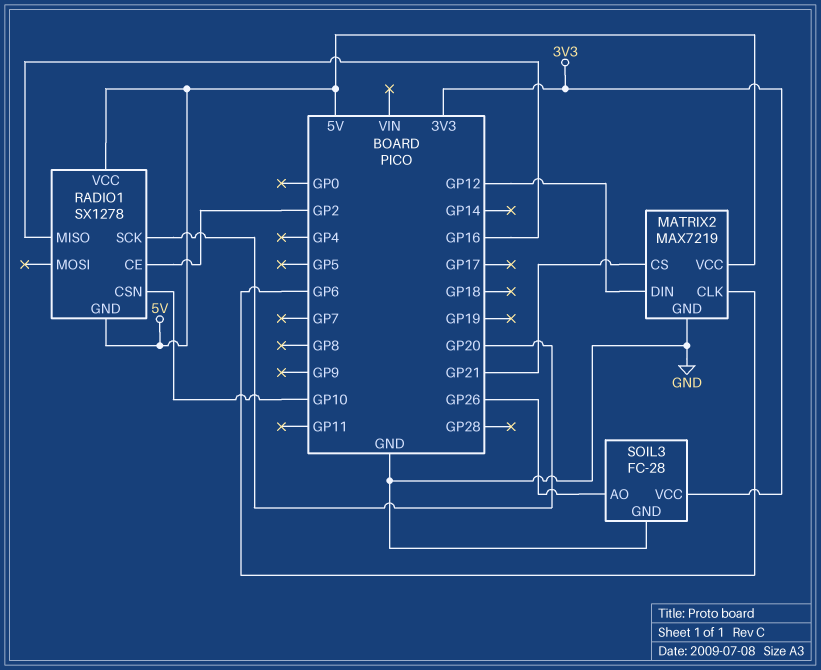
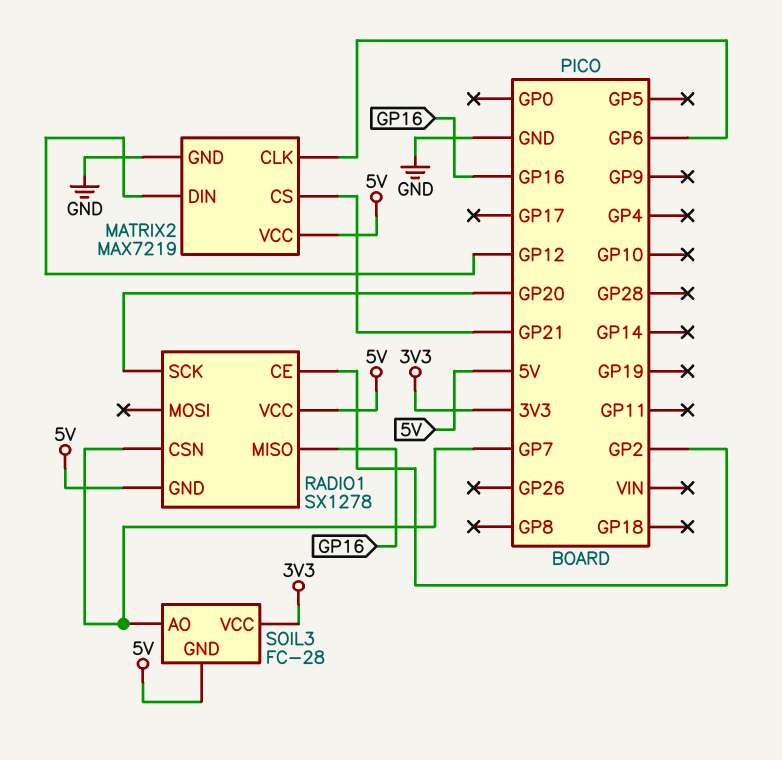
RADIO1 pin CSN: GP10 -> GP7
SOIL3 pin AO: GP26 -> GP7
SOIL3 pin GND: GND -> 5V

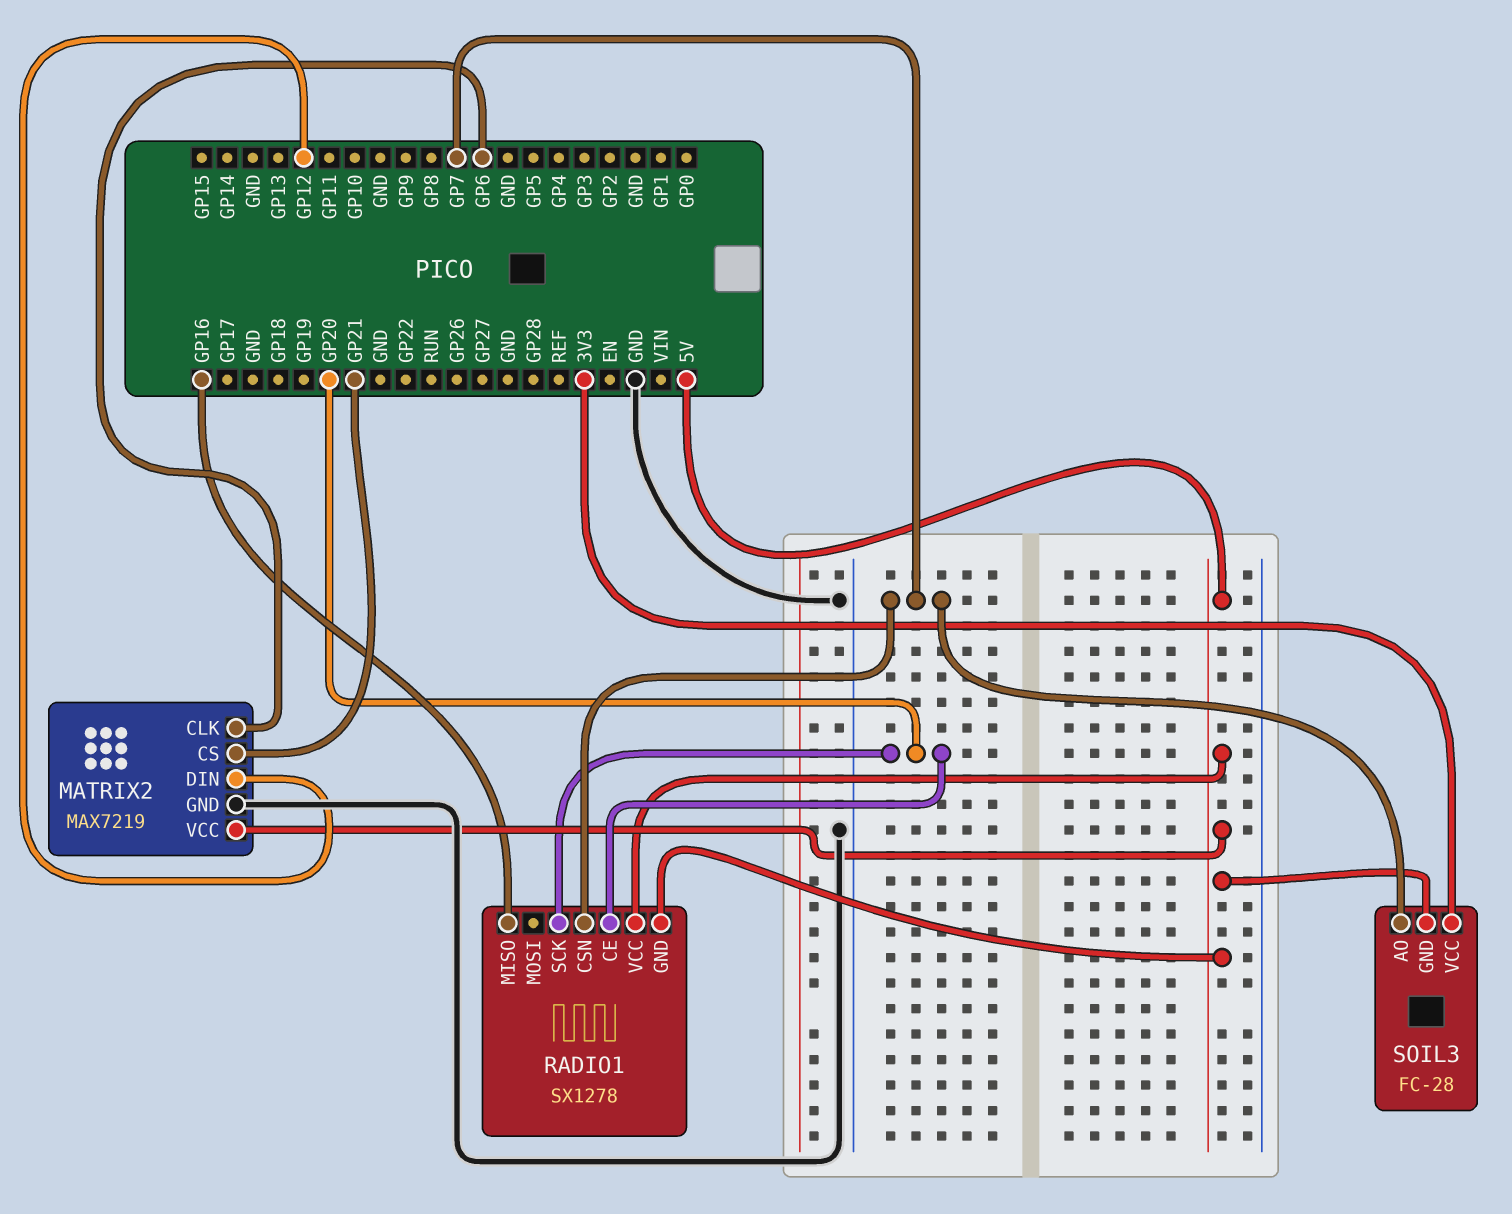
RADIO1 pin CE: GP2 -> GP20

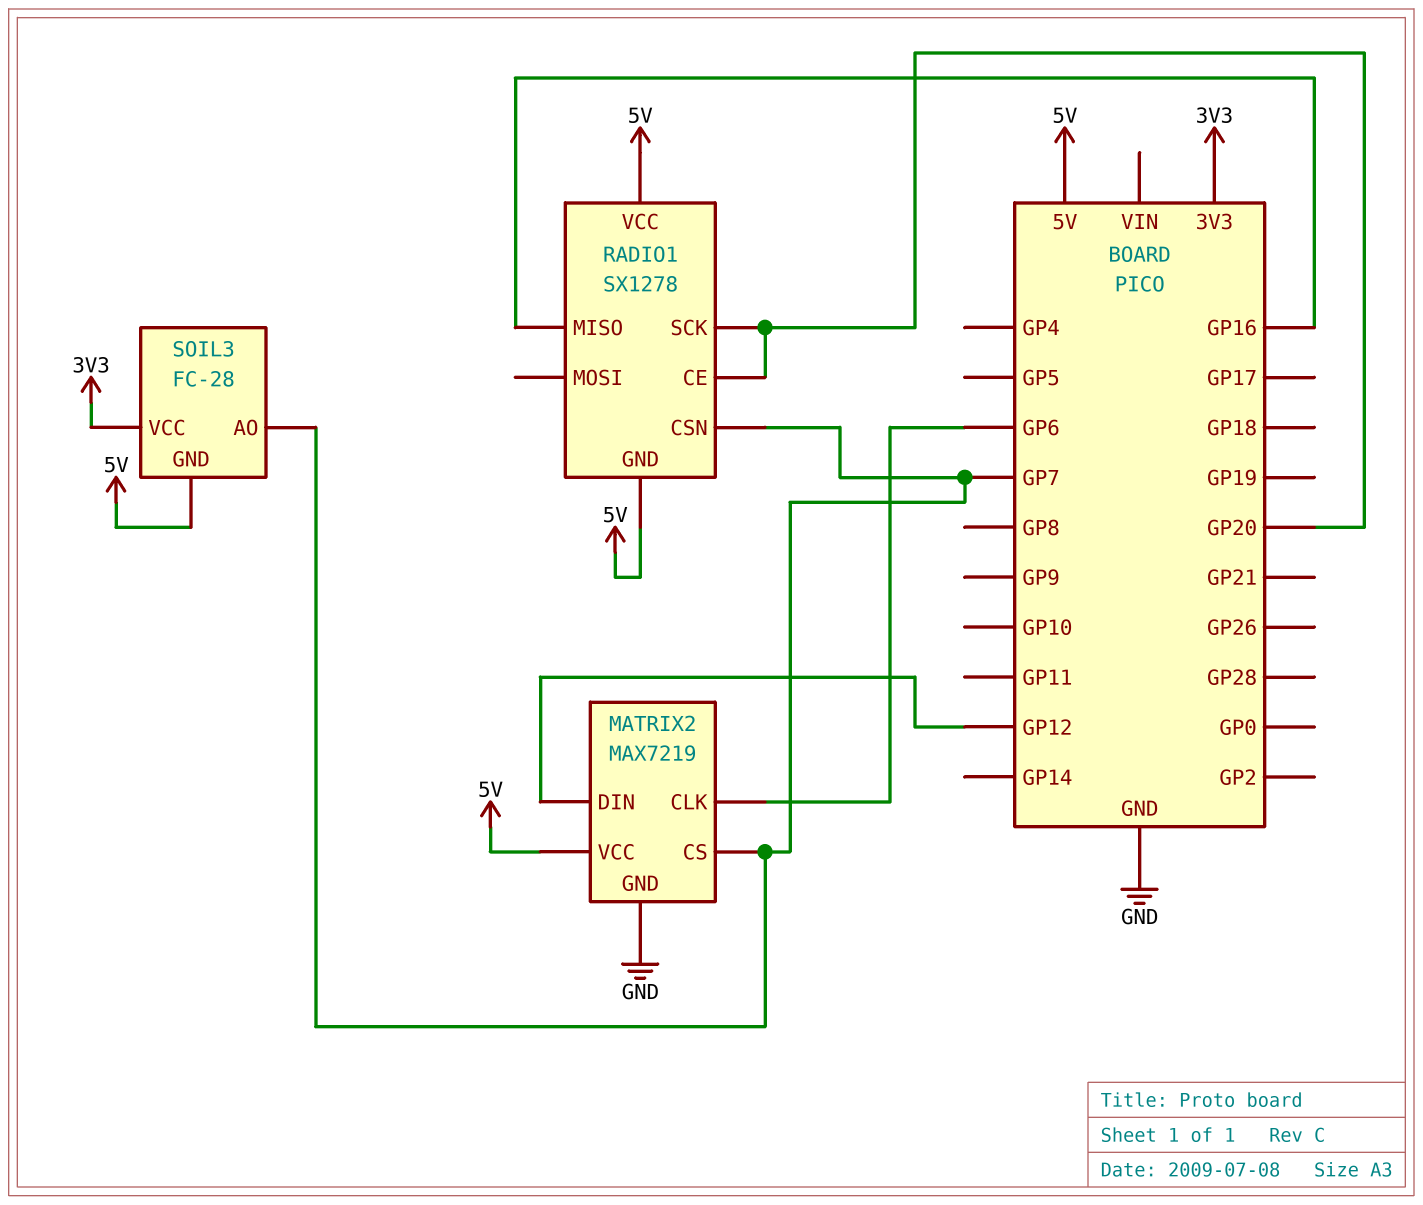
MATRIX2 pin CS: GP21 -> GP7

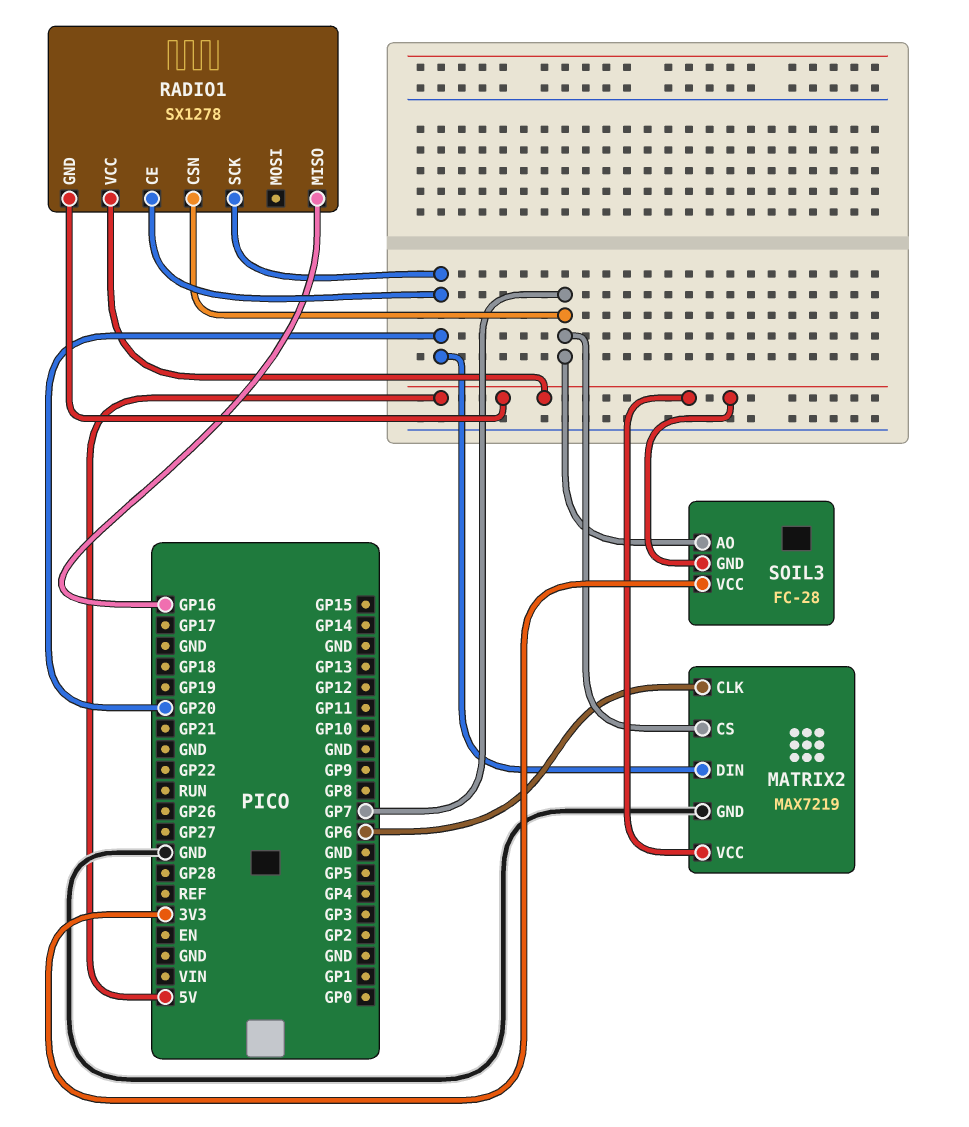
MATRIX2 pin DIN: GP12 -> GP20

